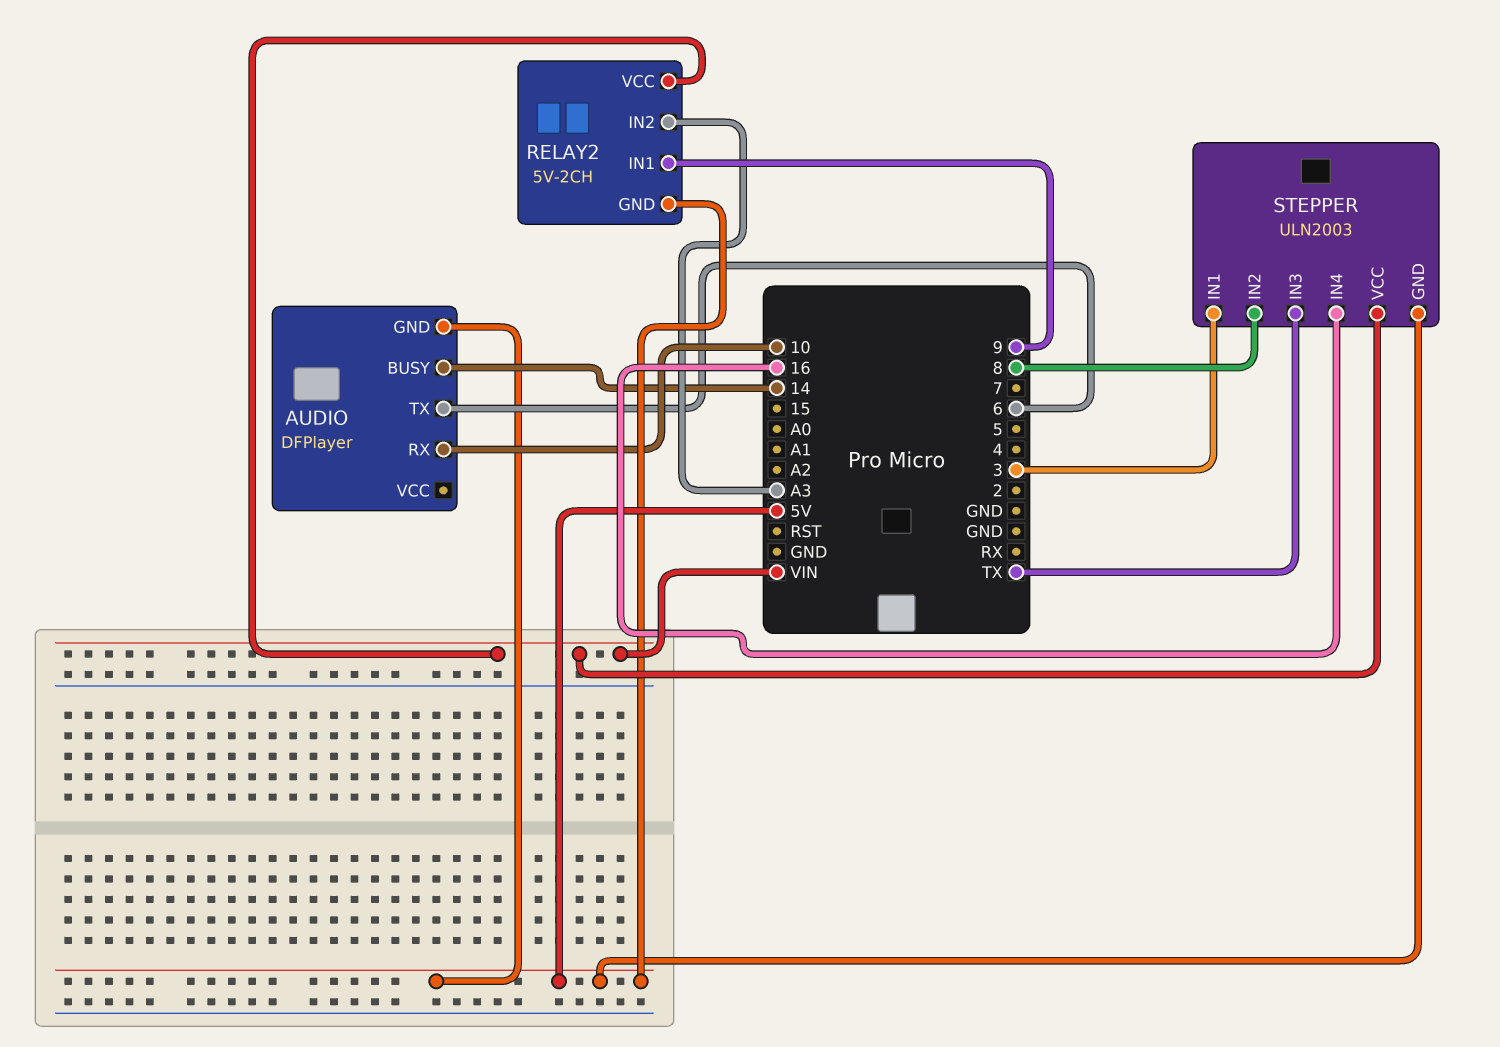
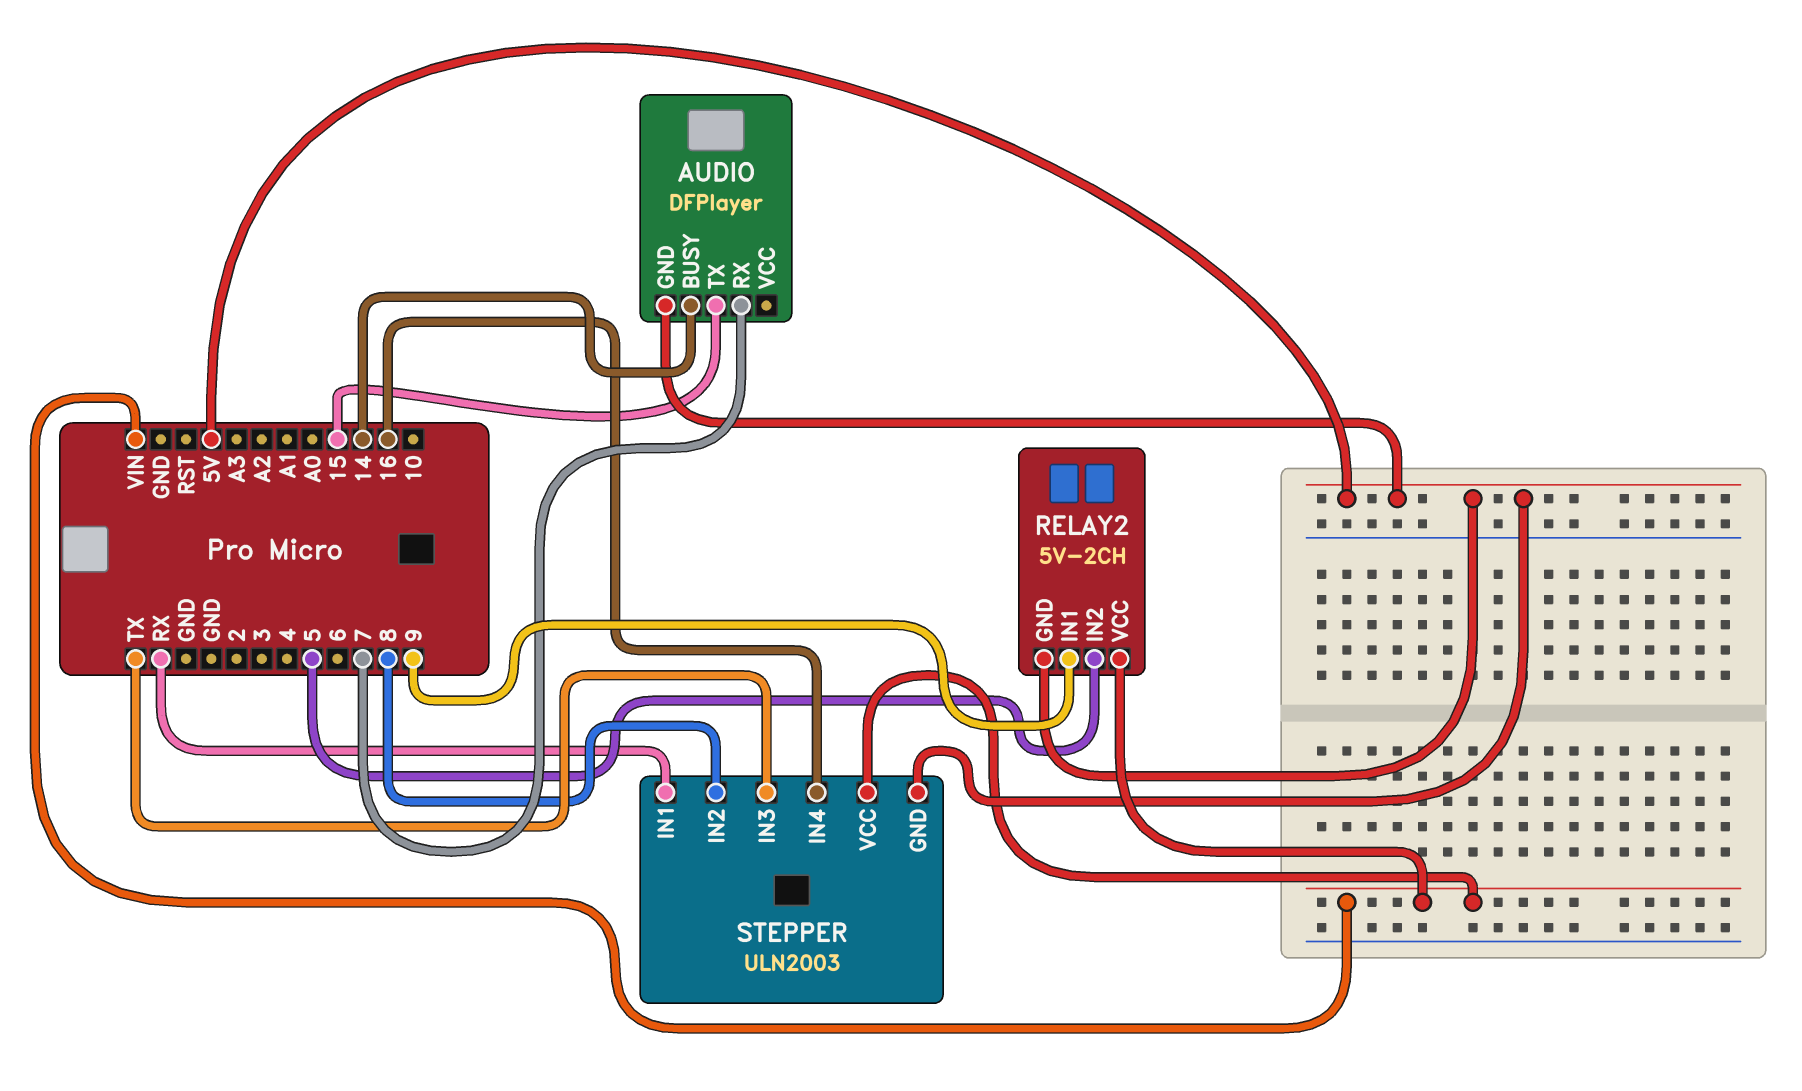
AUDIO pin RX: 10 -> 7
AUDIO pin TX: 6 -> 15
RELAY2 pin IN2: A3 -> 5
STEPPER pin IN1: 3 -> RX

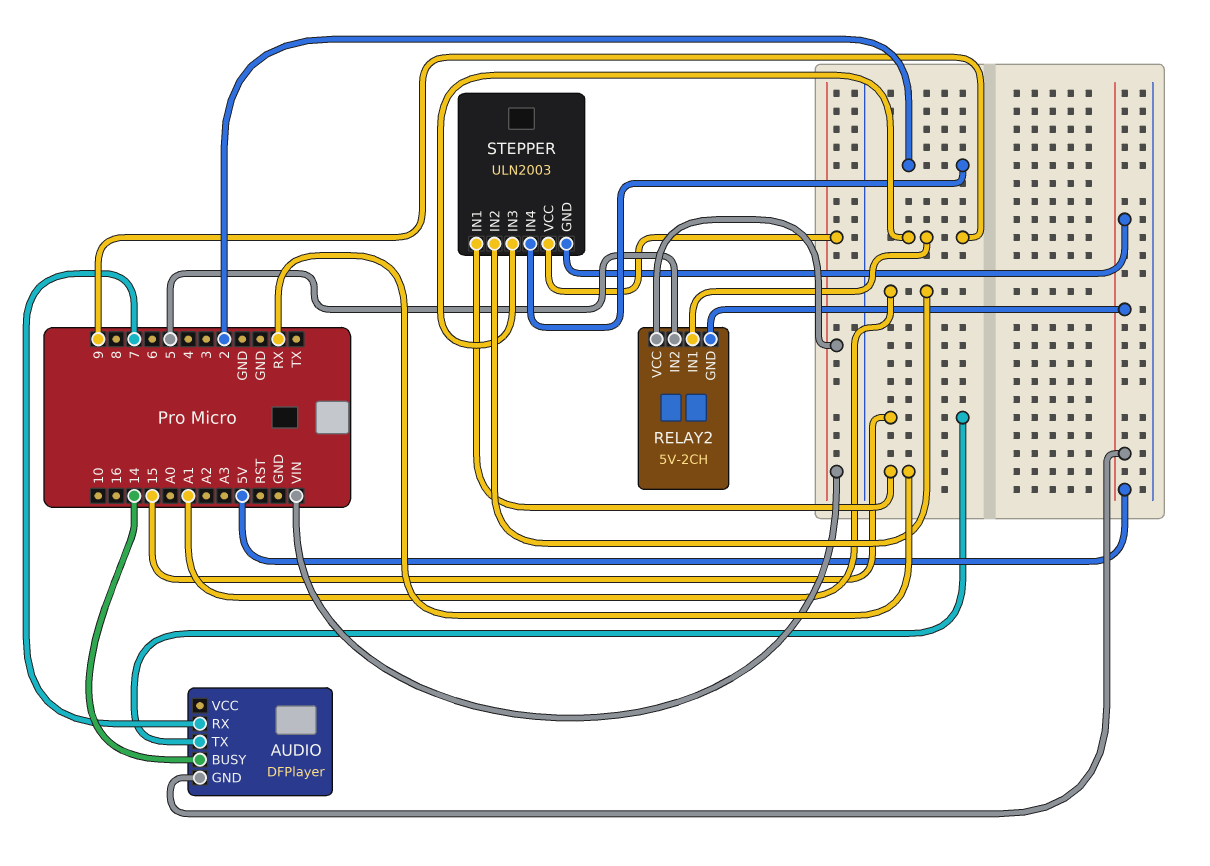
STEPPER pin IN2: 8 -> A1
STEPPER pin IN3: TX -> 9
STEPPER pin IN4: 16 -> 2

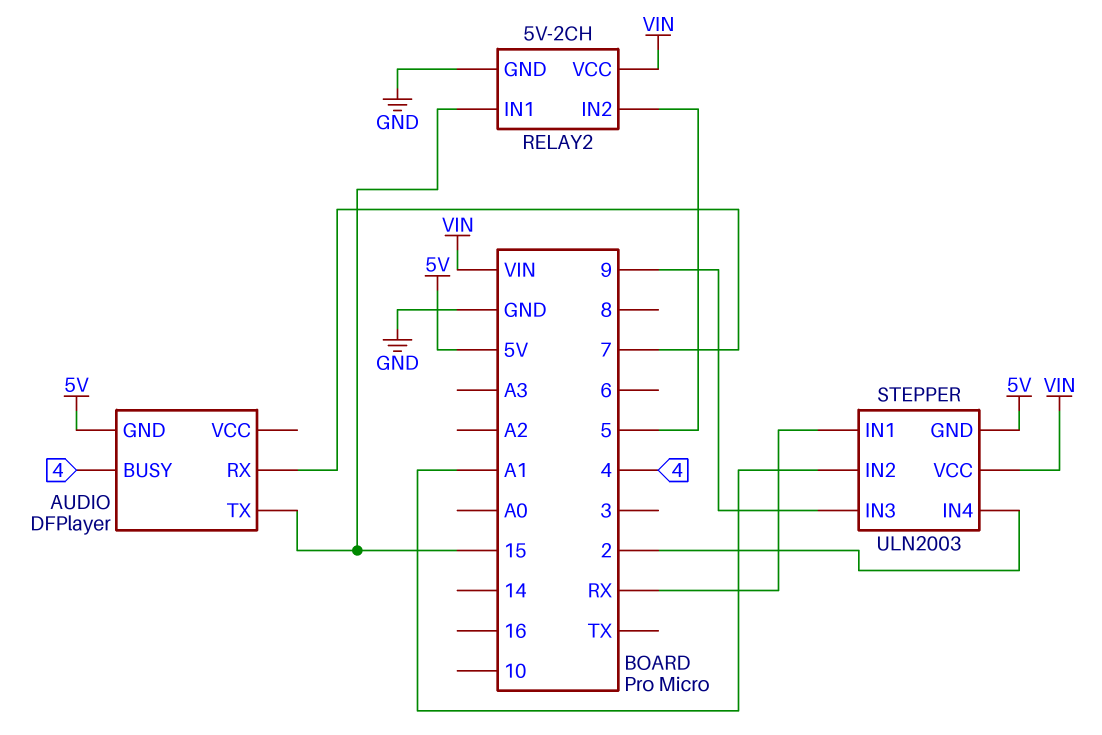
AUDIO pin BUSY: 14 -> 4
RELAY2 pin GND: 5V -> GND
RELAY2 pin IN1: 9 -> 15

